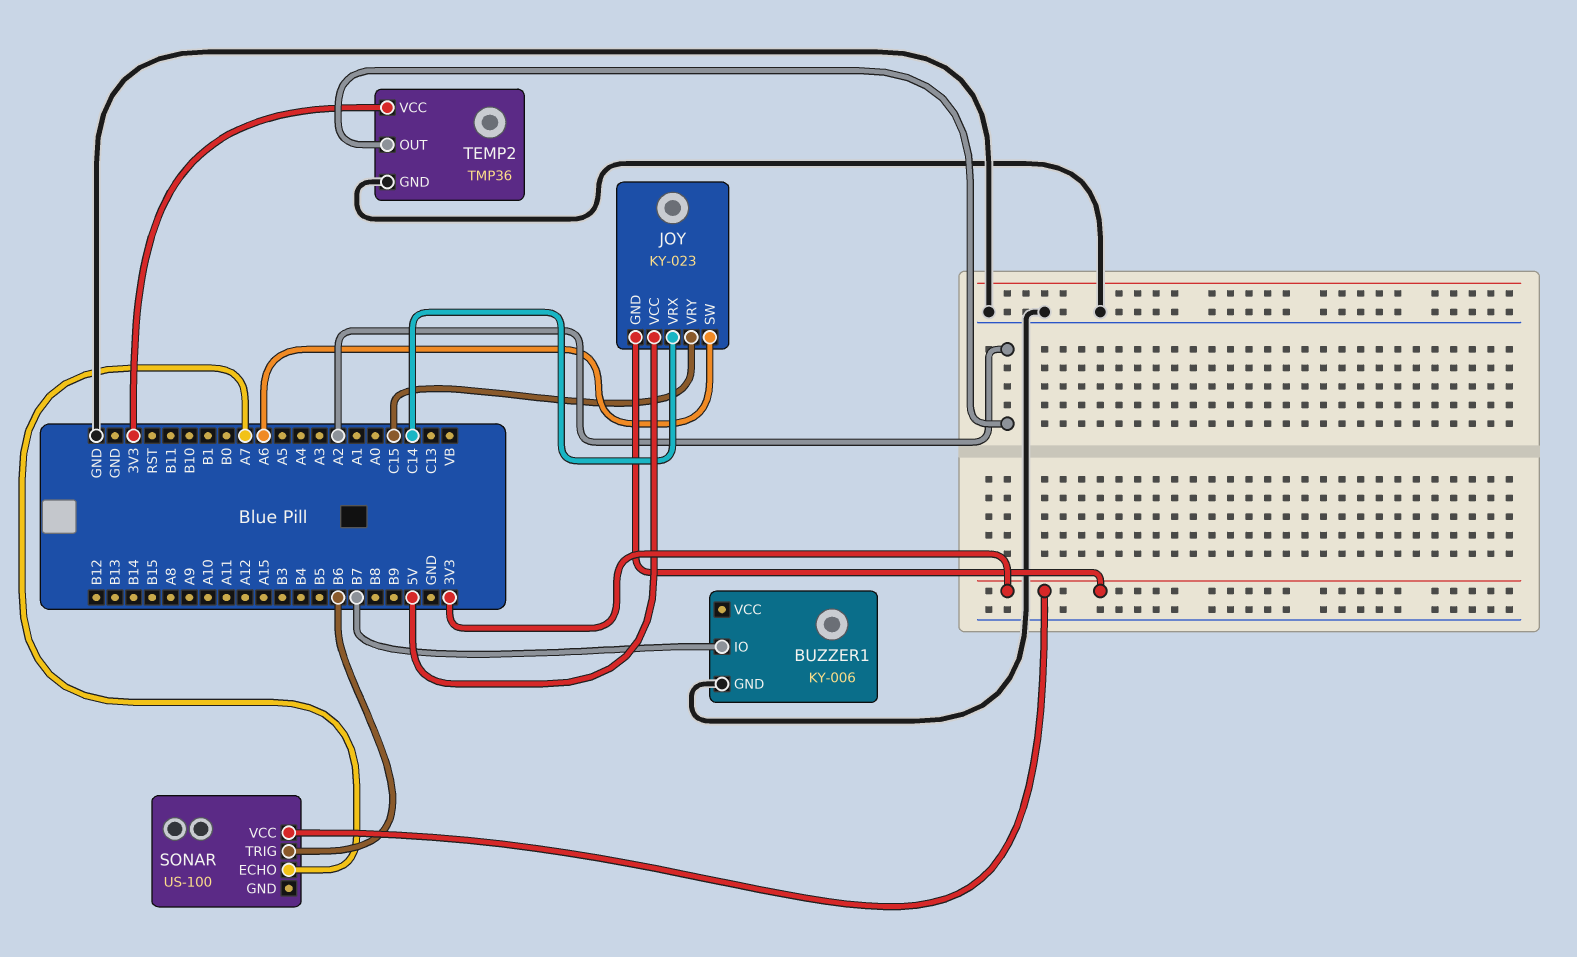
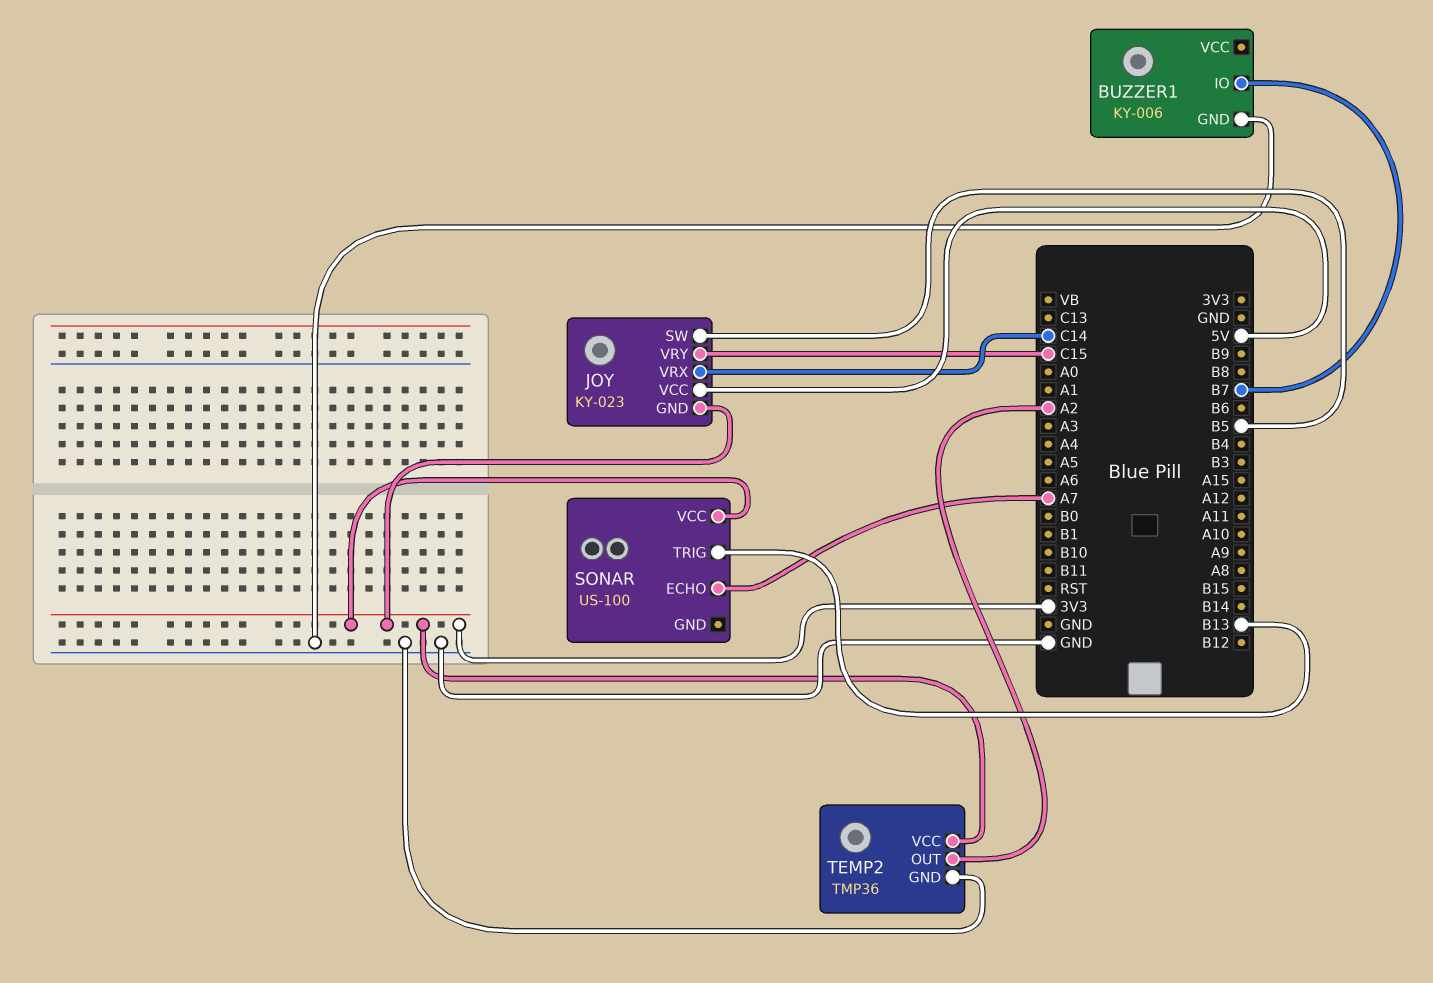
JOY pin SW: A6 -> B5
SONAR pin TRIG: B6 -> B13

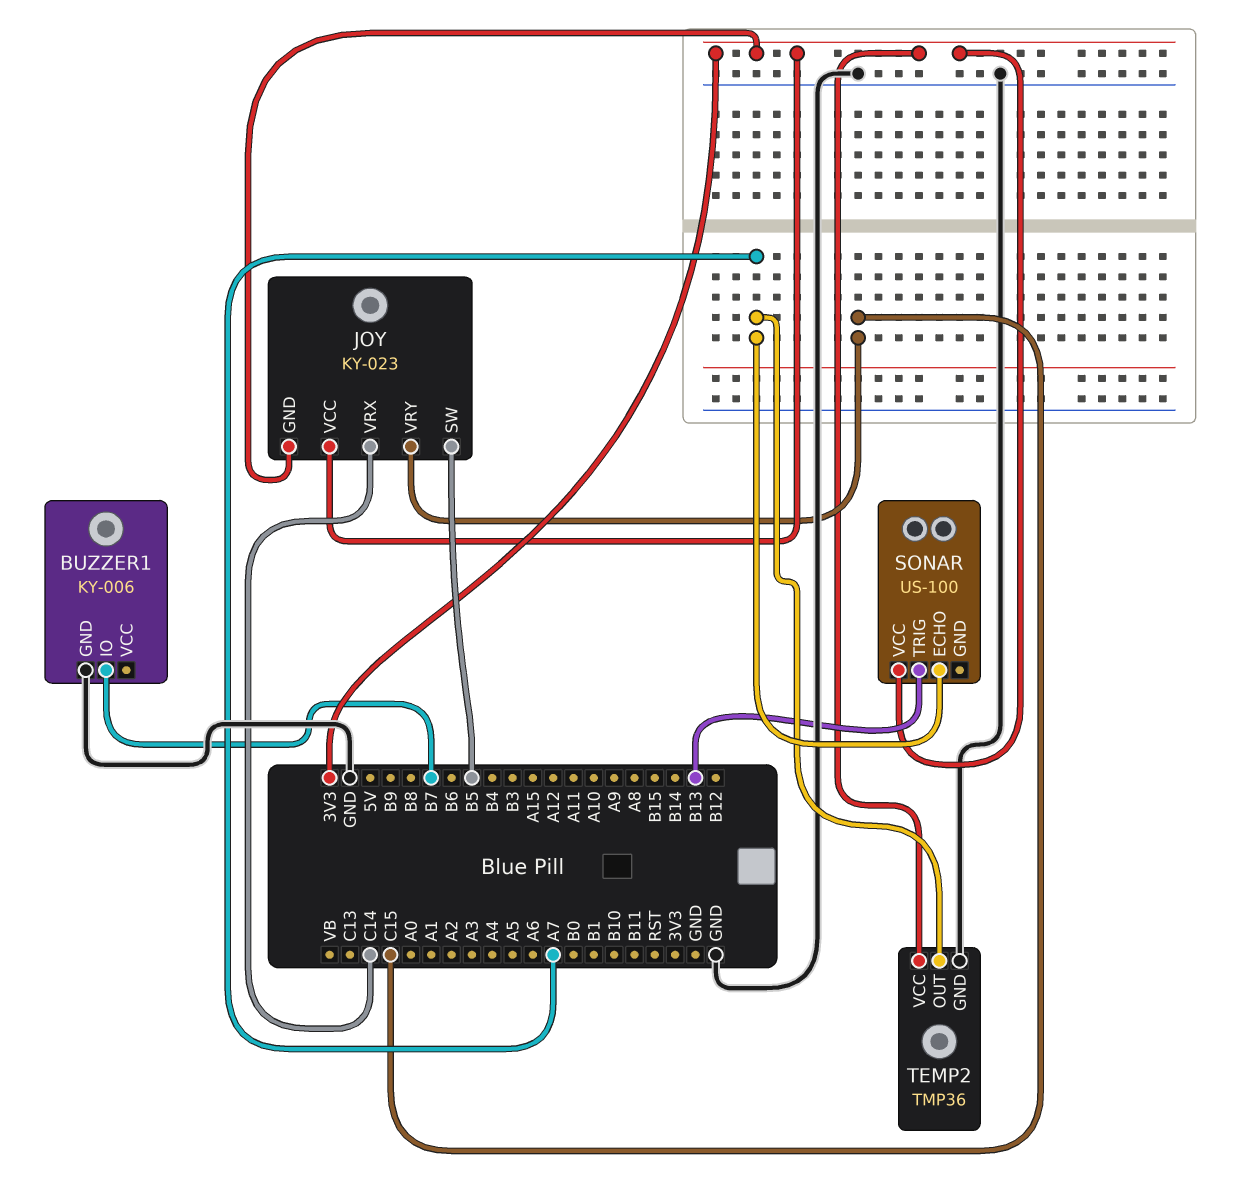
JOY pin VCC: 5V -> 3V3
TEMP2 pin OUT: A2 -> A7

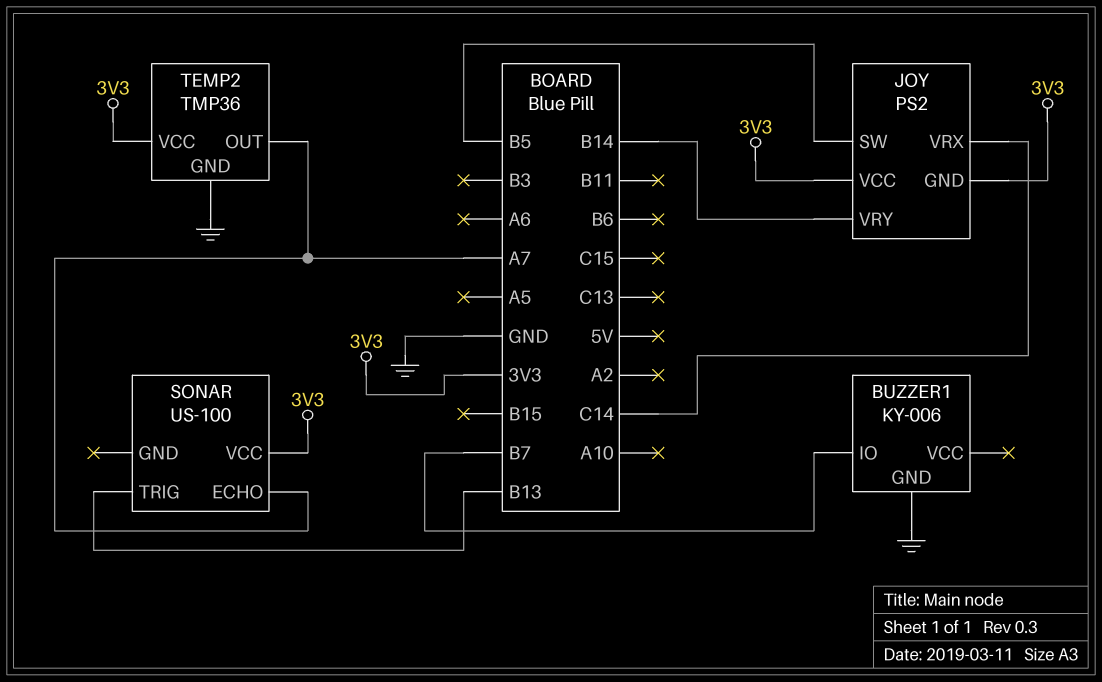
JOY: KY-023 -> PS2
JOY pin VRY: C15 -> B14

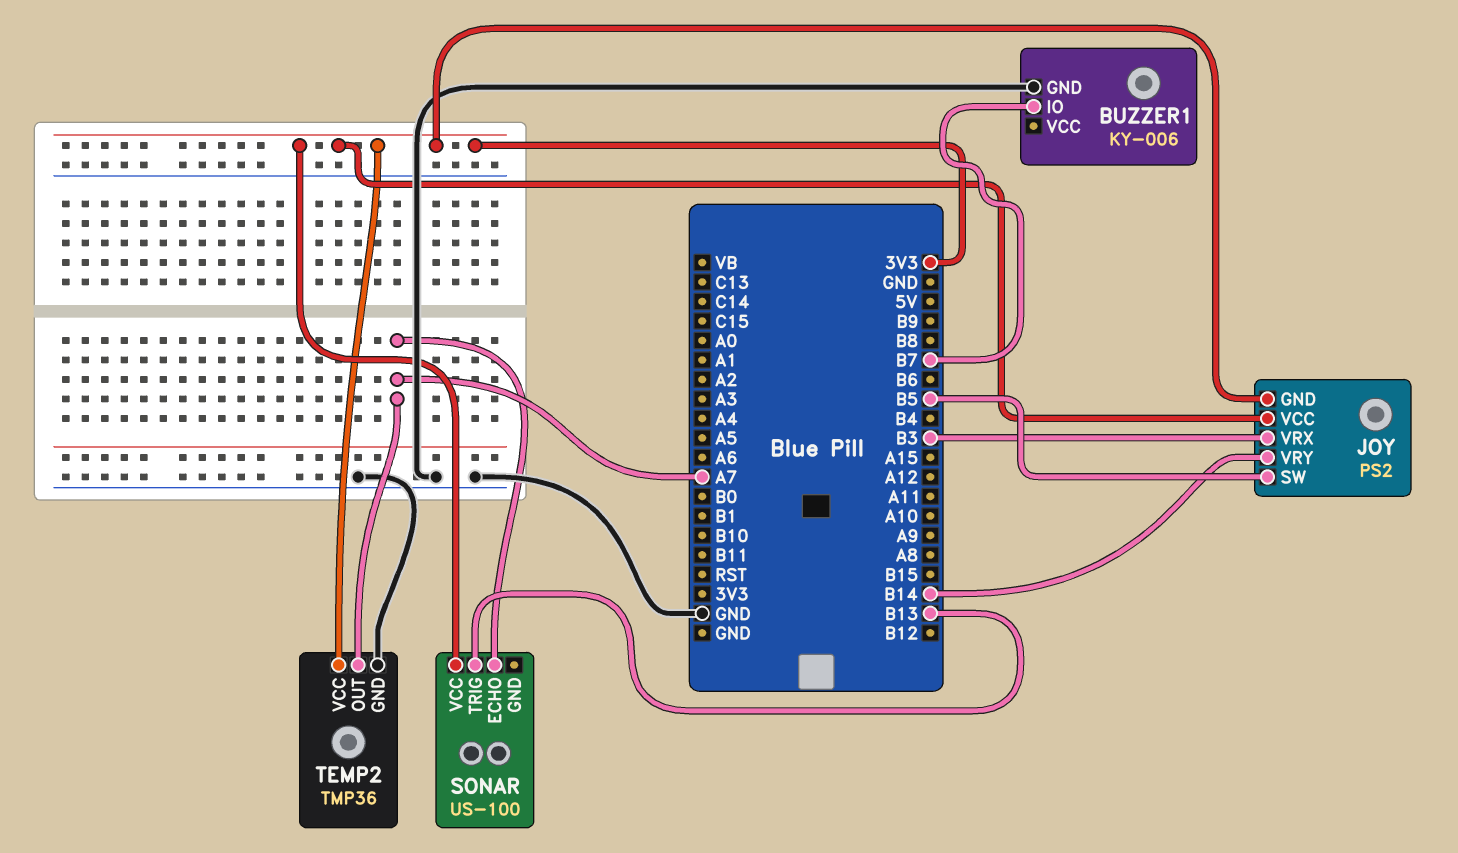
JOY pin VRX: C14 -> B3

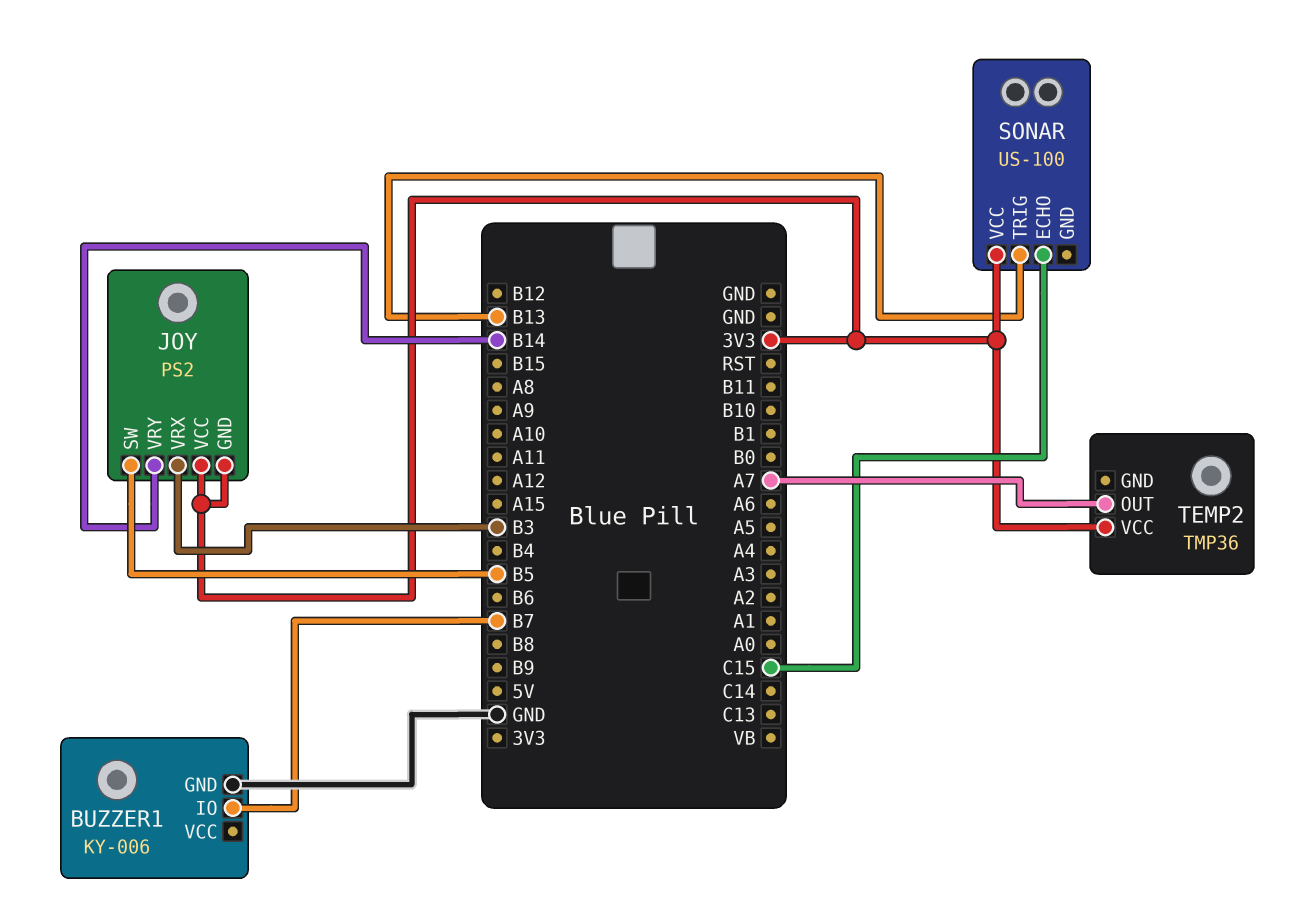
SONAR pin ECHO: A7 -> C15
TEMP2 pin GND: GND -> none

